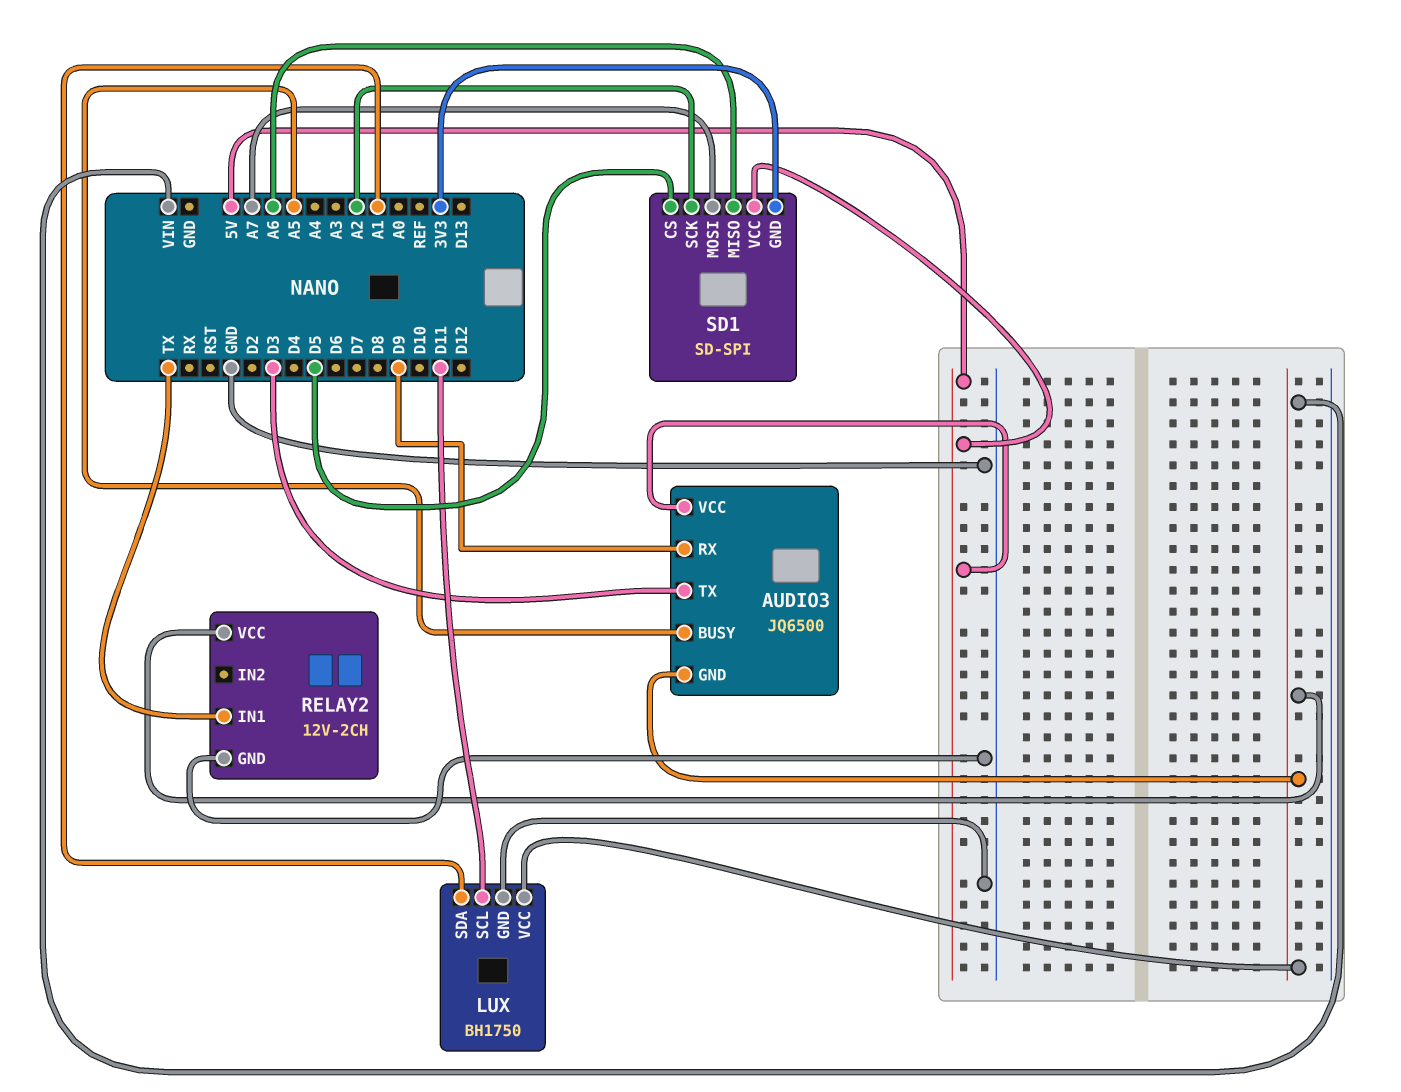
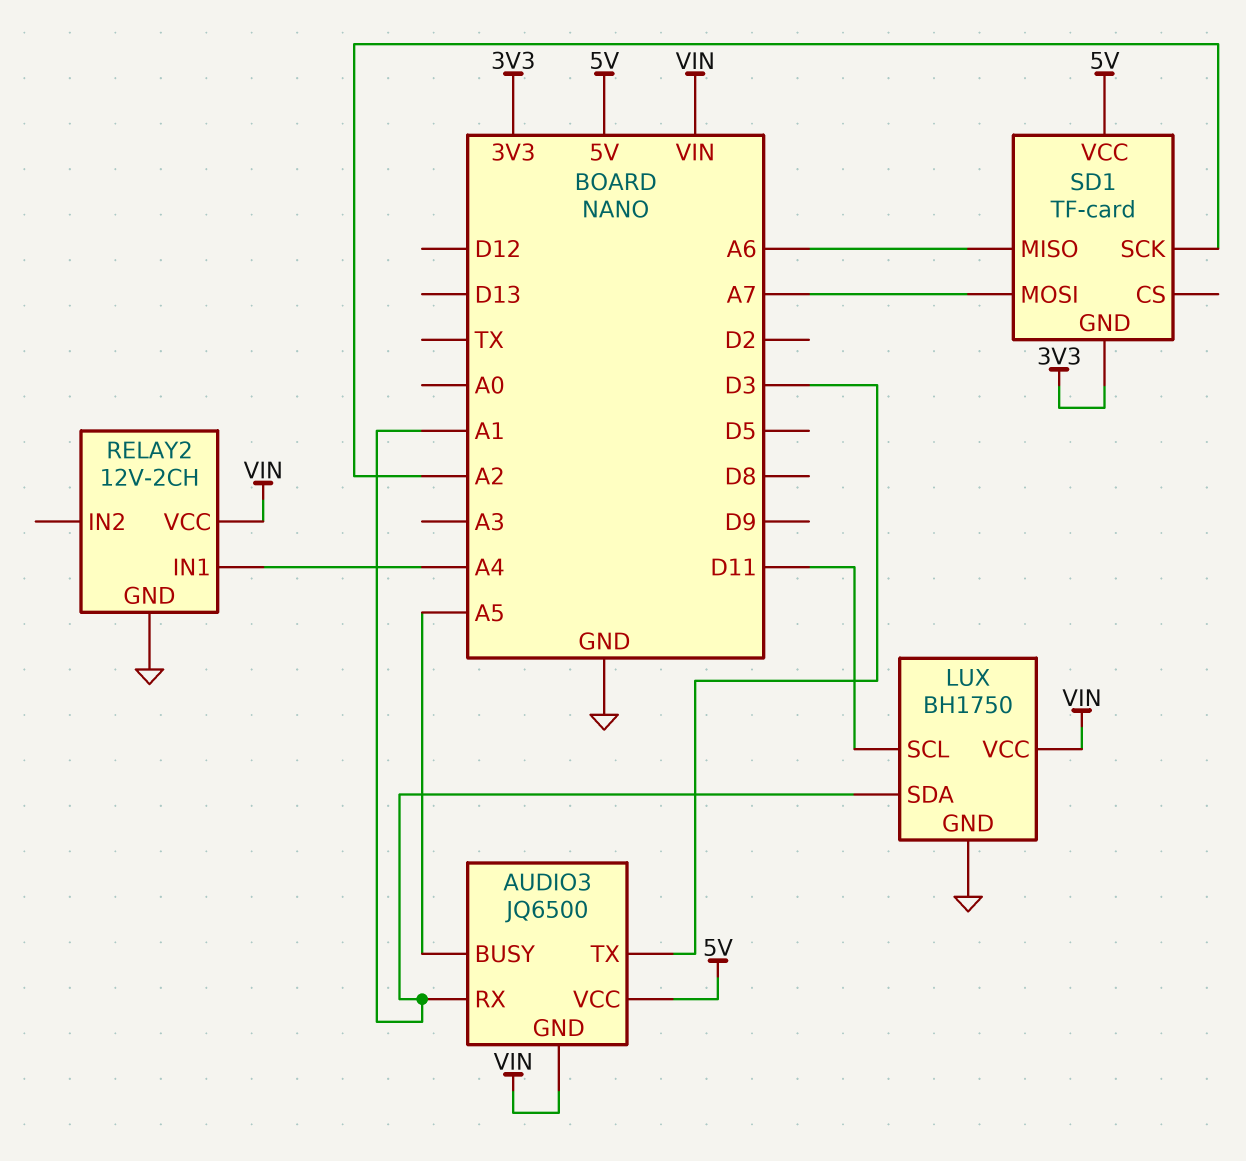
AUDIO3 pin RX: D9 -> A1
RELAY2 pin IN1: TX -> A4
SD1: SD-SPI -> TF-card
SD1 pin CS: D5 -> none

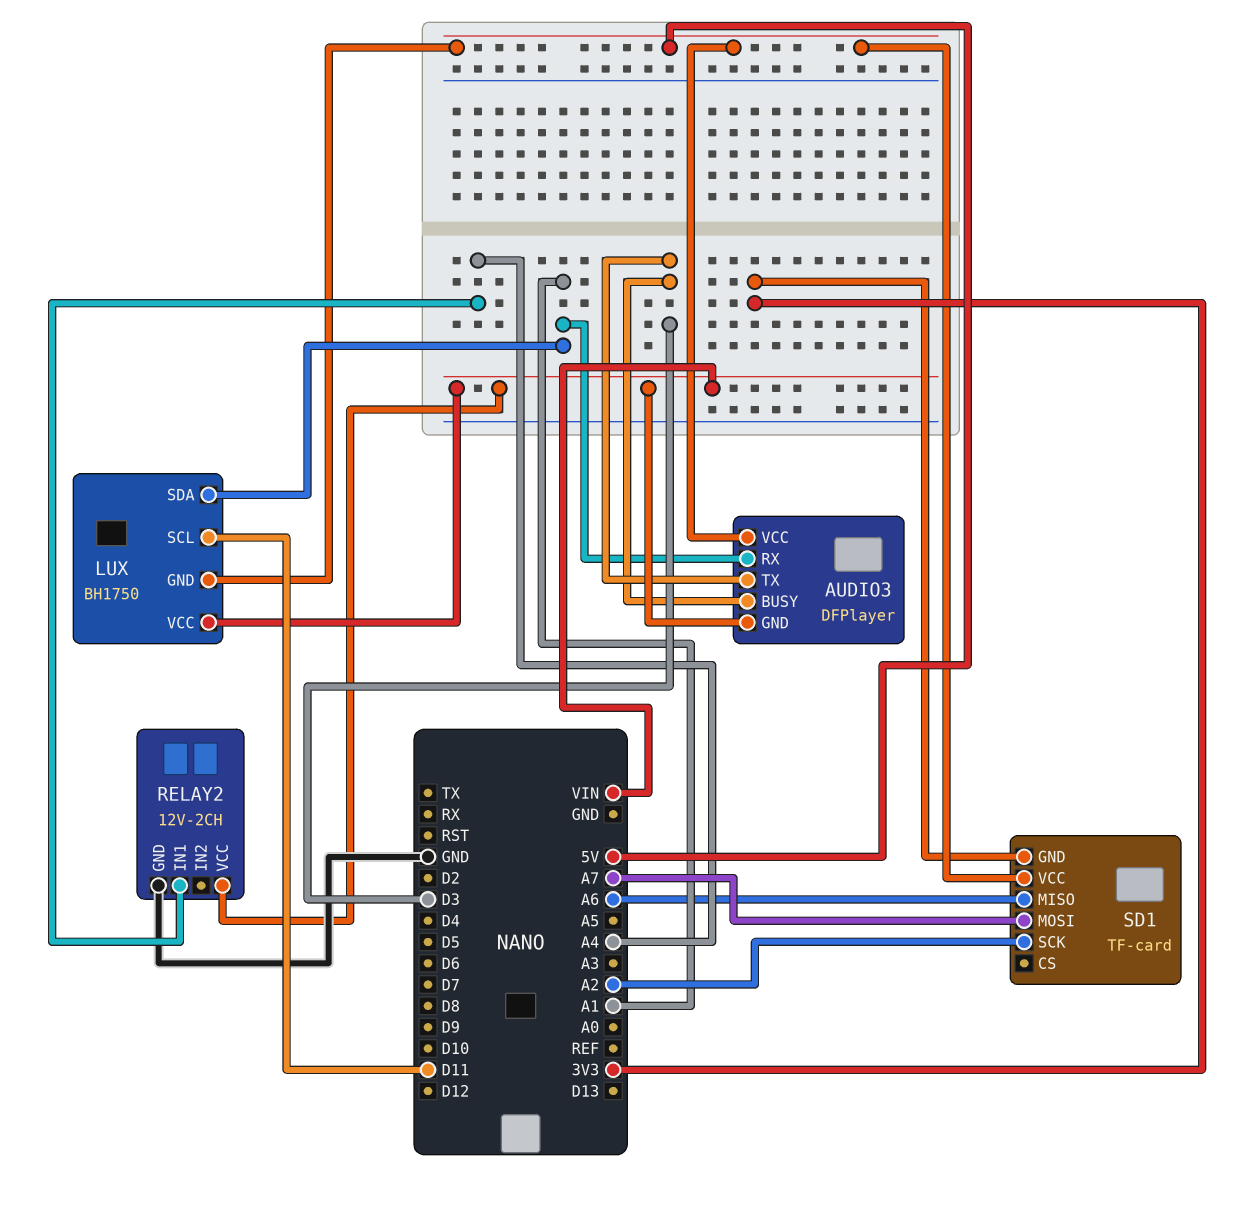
AUDIO3: JQ6500 -> DFPlayer
AUDIO3 pin BUSY: A5 -> D3
LUX pin GND: GND -> 5V

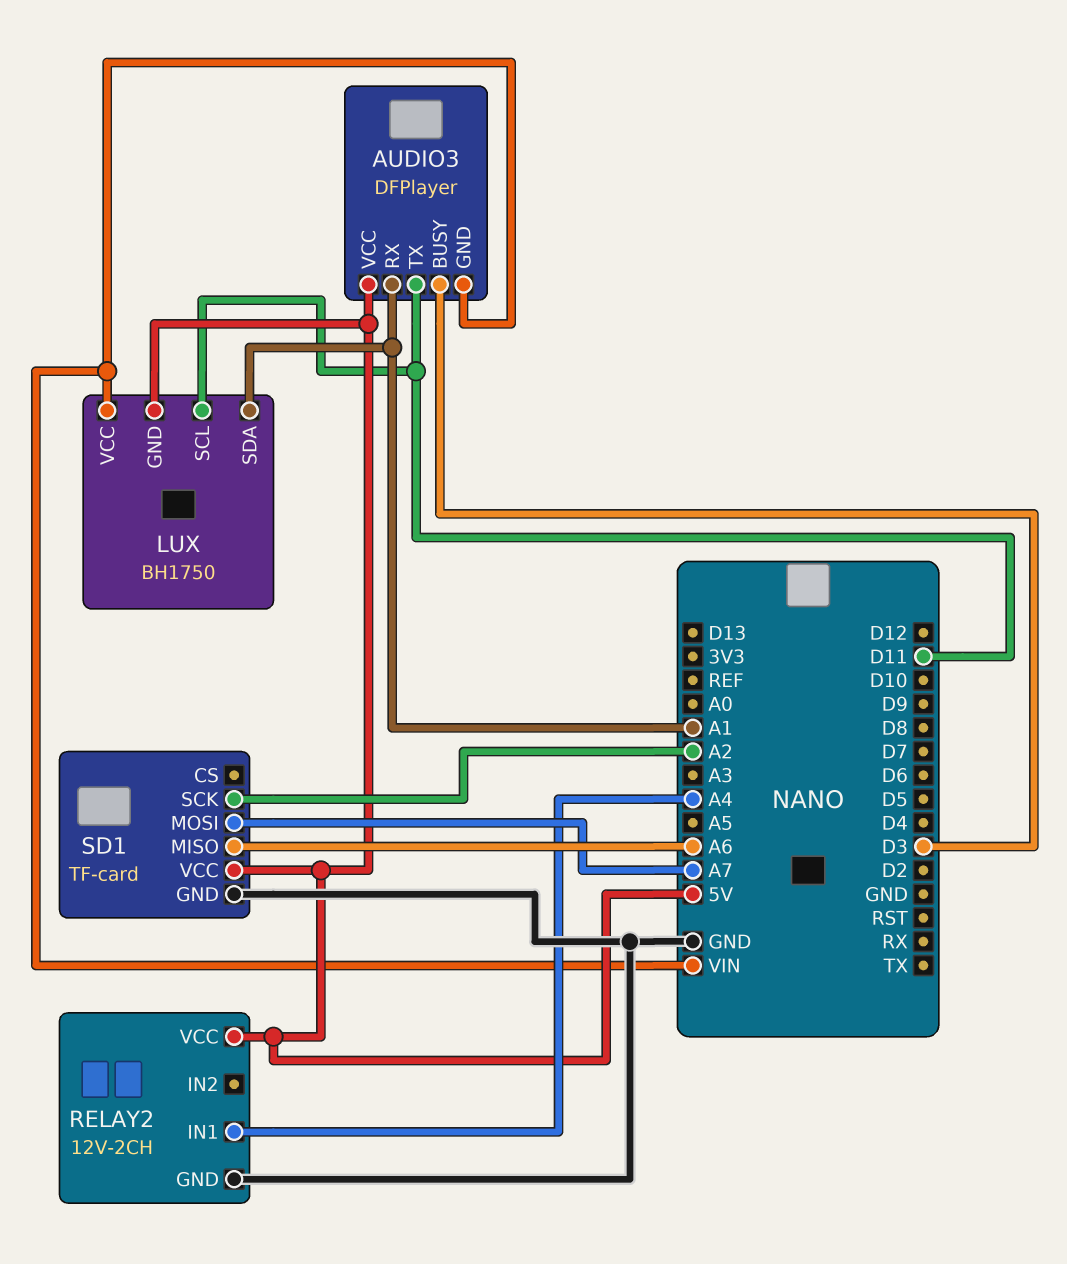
AUDIO3 pin TX: D3 -> D11
RELAY2 pin VCC: VIN -> 5V
SD1 pin GND: 3V3 -> GND

